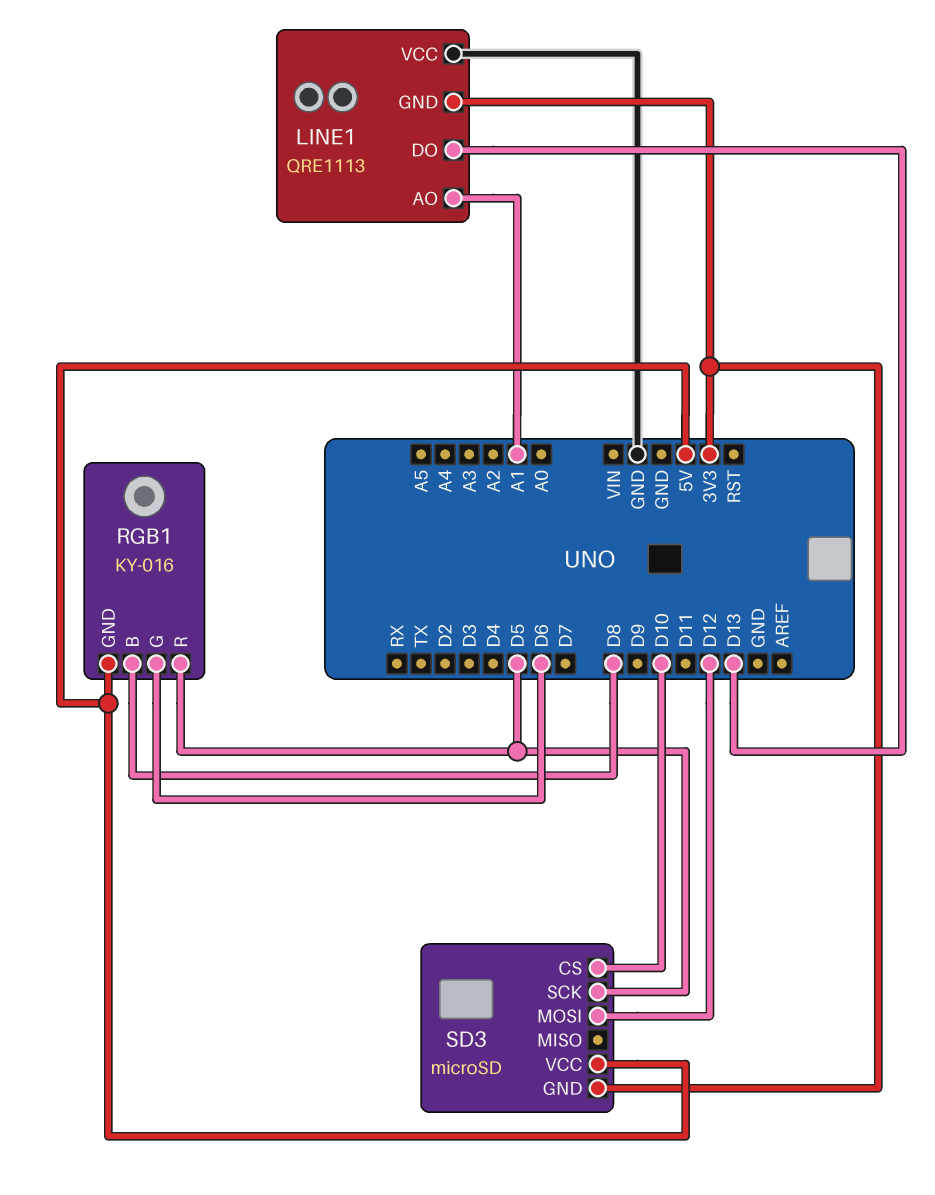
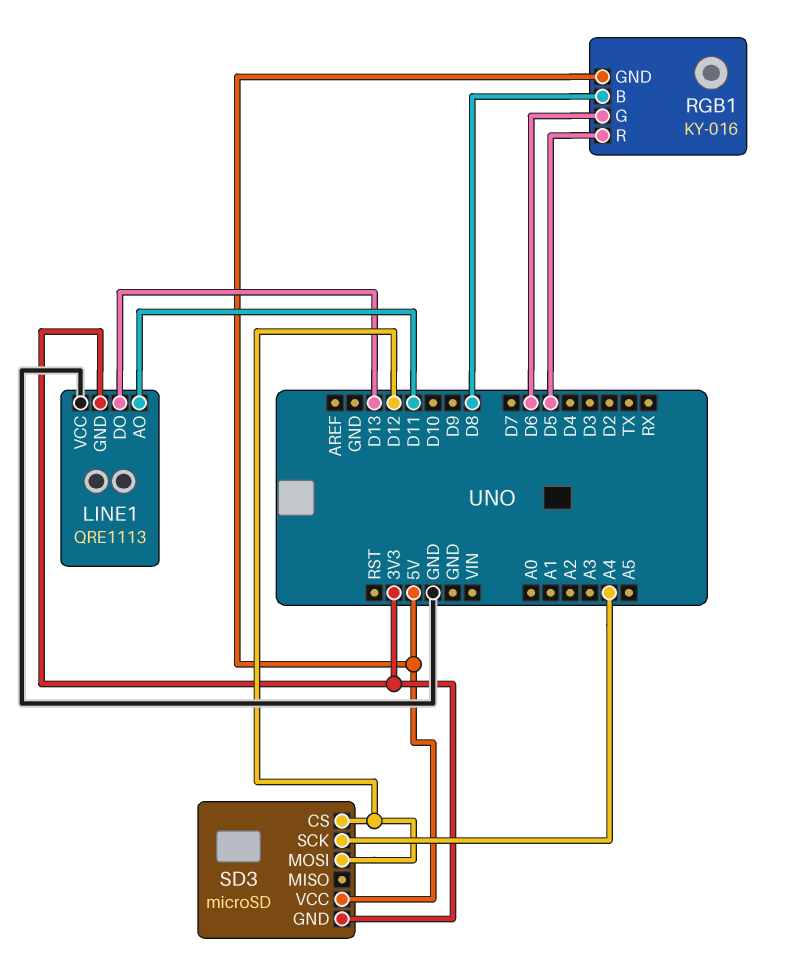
LINE1 pin AO: A1 -> D11
SD3 pin CS: D10 -> D12
SD3 pin SCK: D5 -> A4

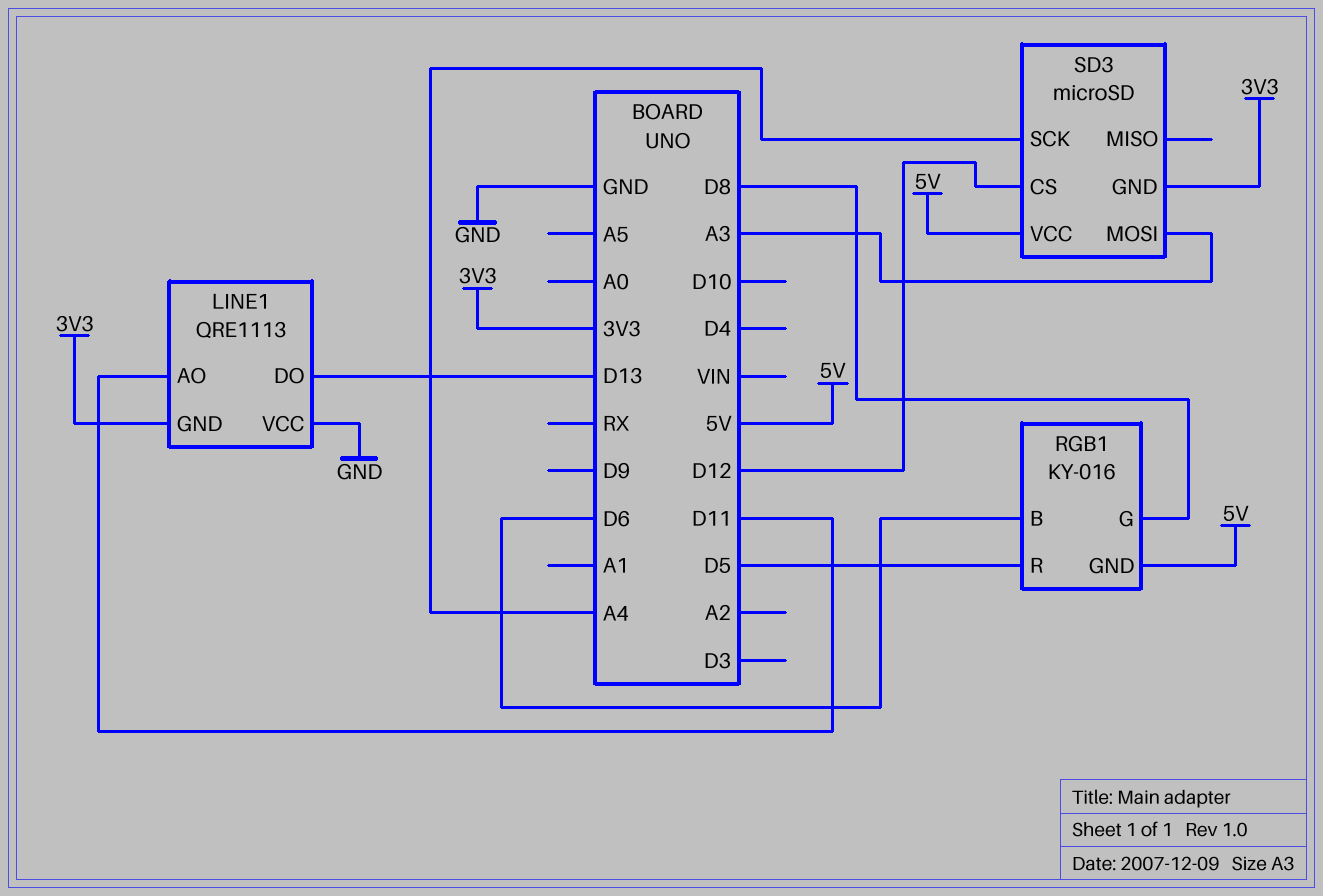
RGB1 pin B: D8 -> D6
RGB1 pin G: D6 -> D8
SD3 pin MOSI: D12 -> A3

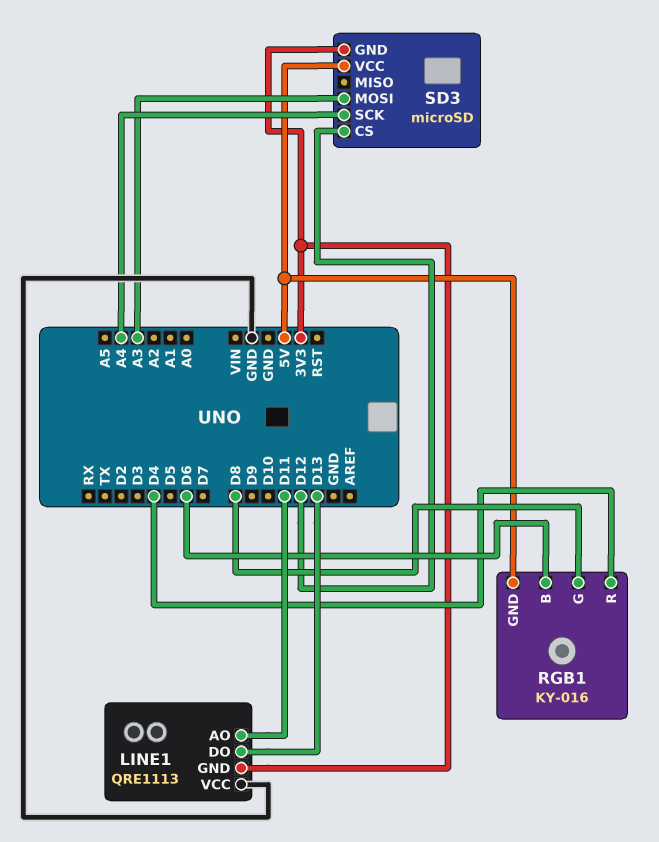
RGB1 pin R: D5 -> D4

